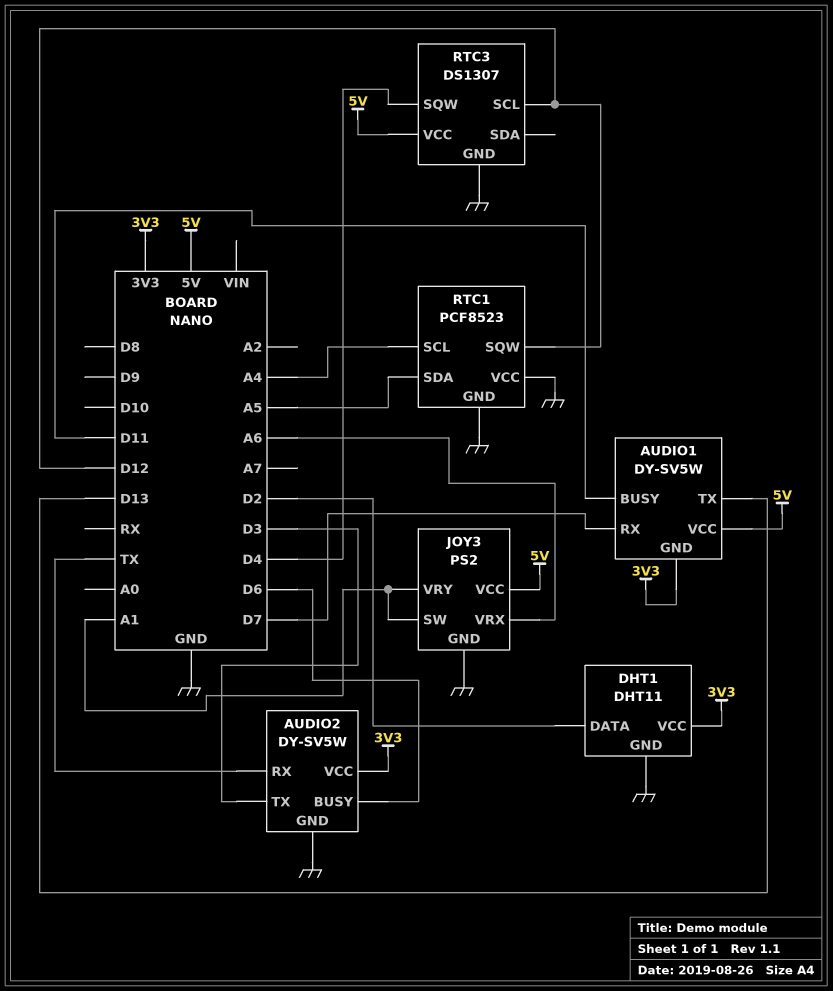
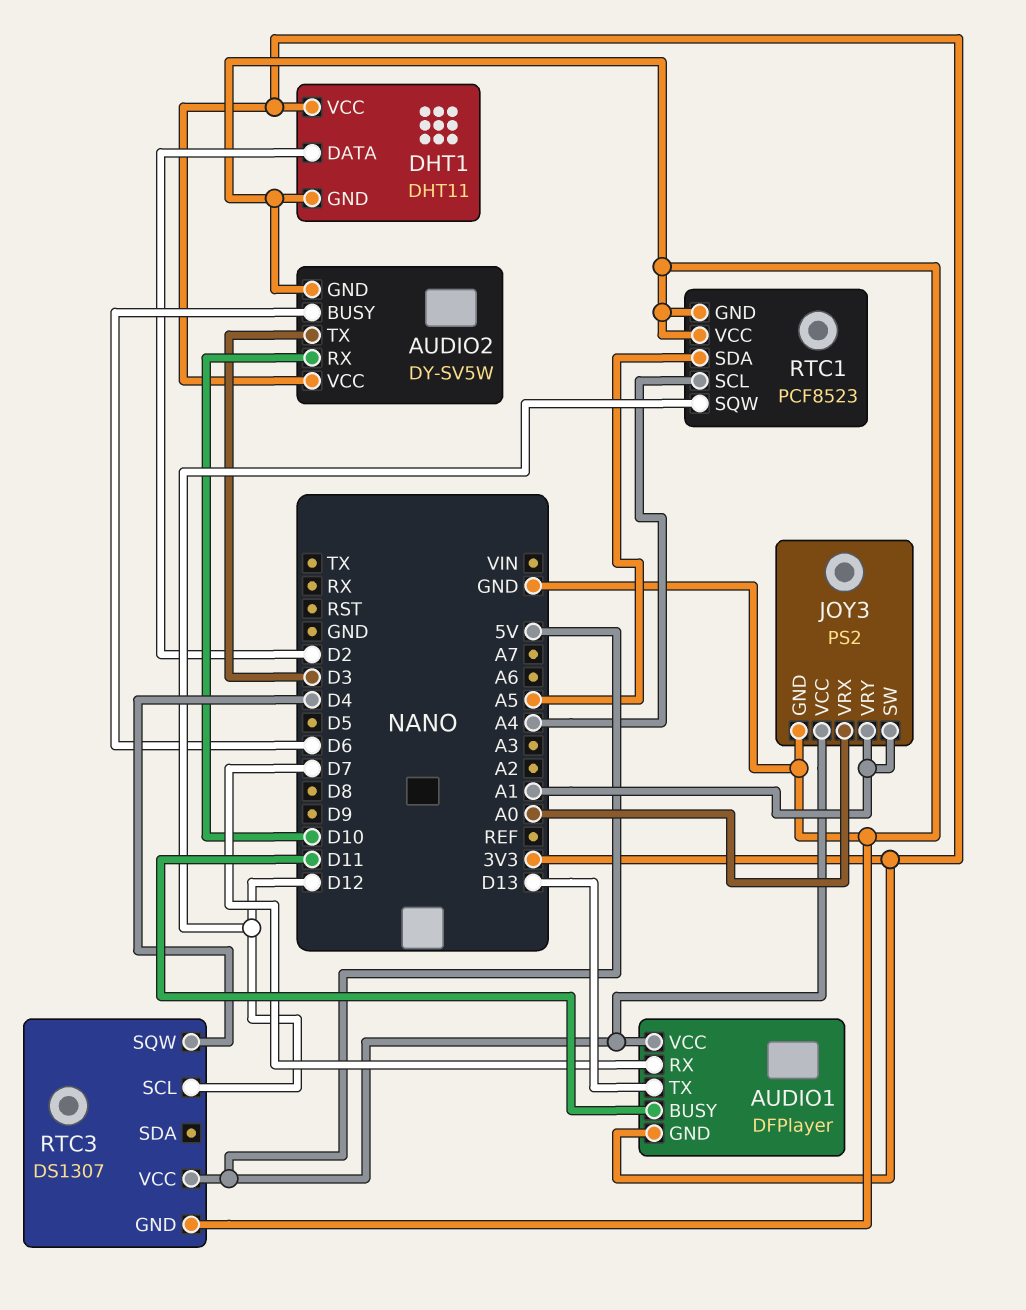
AUDIO1: DY-SV5W -> DFPlayer
AUDIO2 pin RX: TX -> D10
JOY3 pin VRX: A6 -> A0

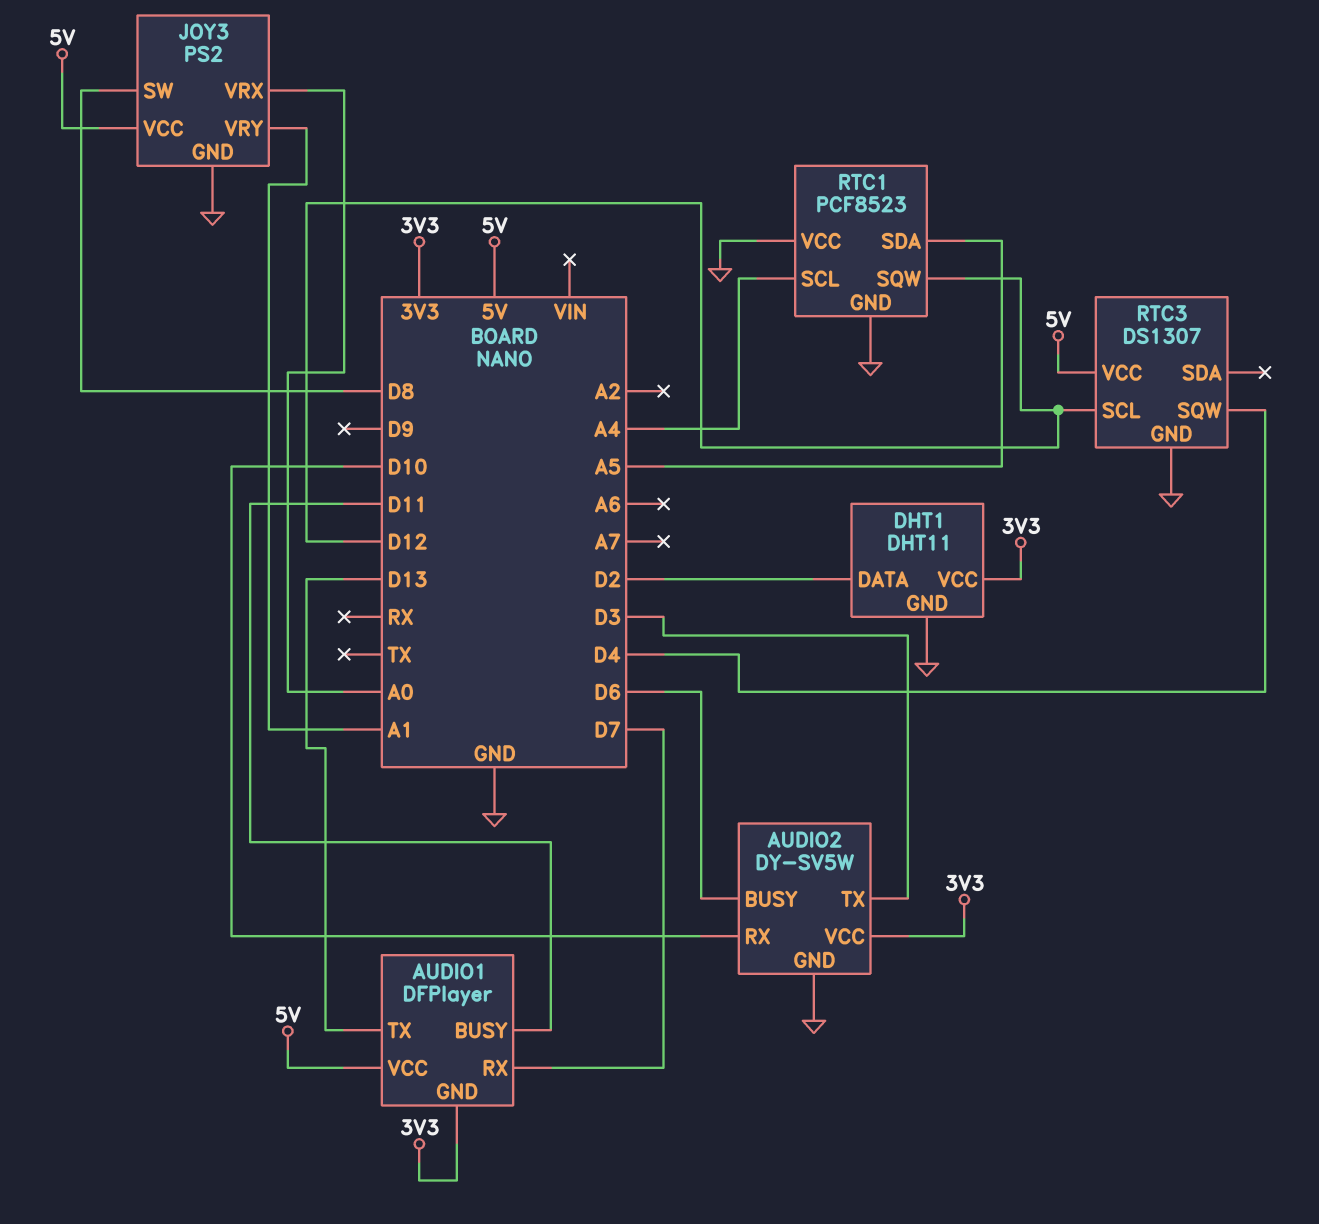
JOY3 pin SW: A1 -> D8

